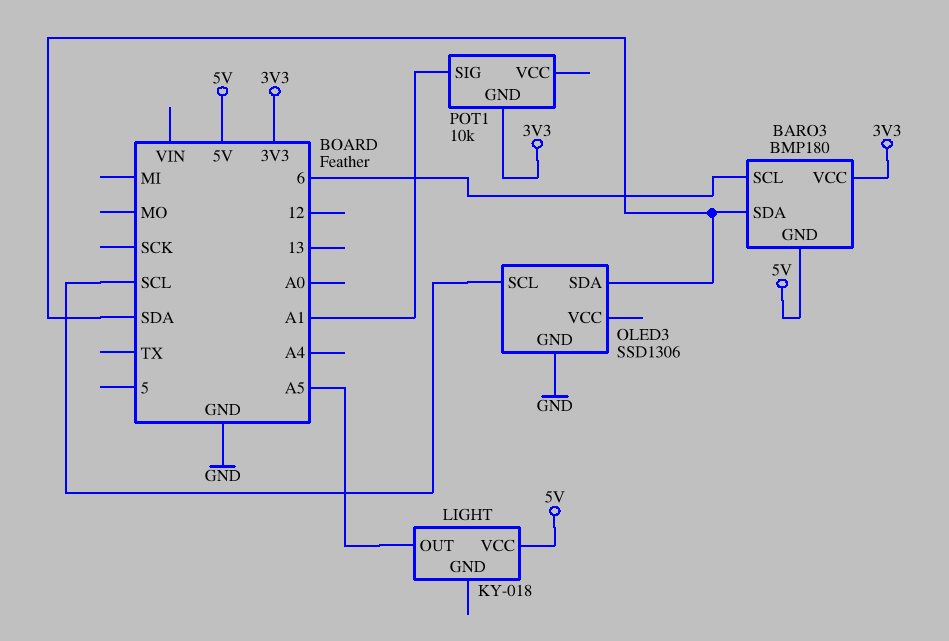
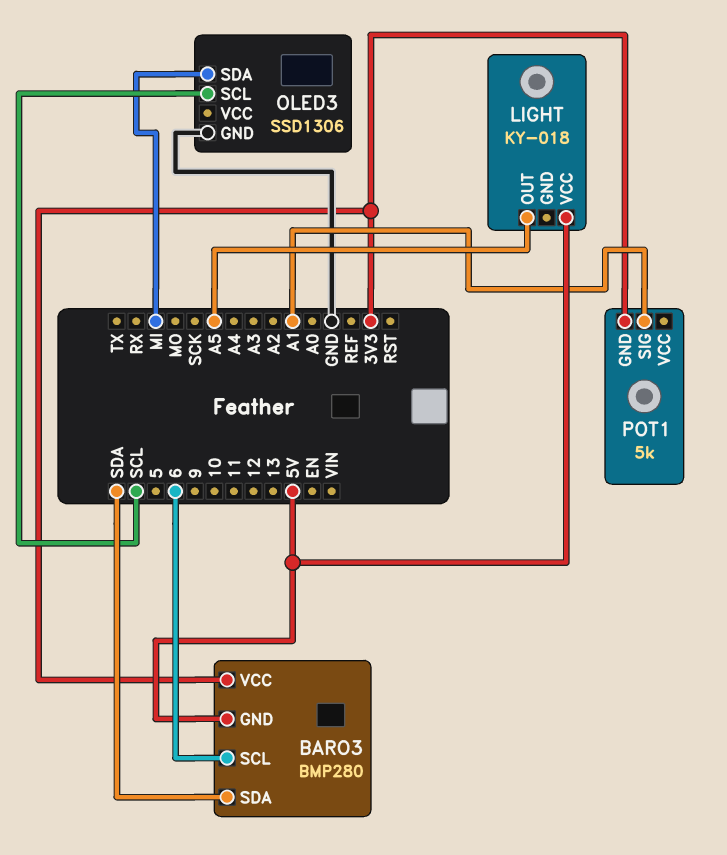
BARO3: BMP180 -> BMP280
OLED3 pin SDA: SDA -> MI
POT1: 10k -> 5k

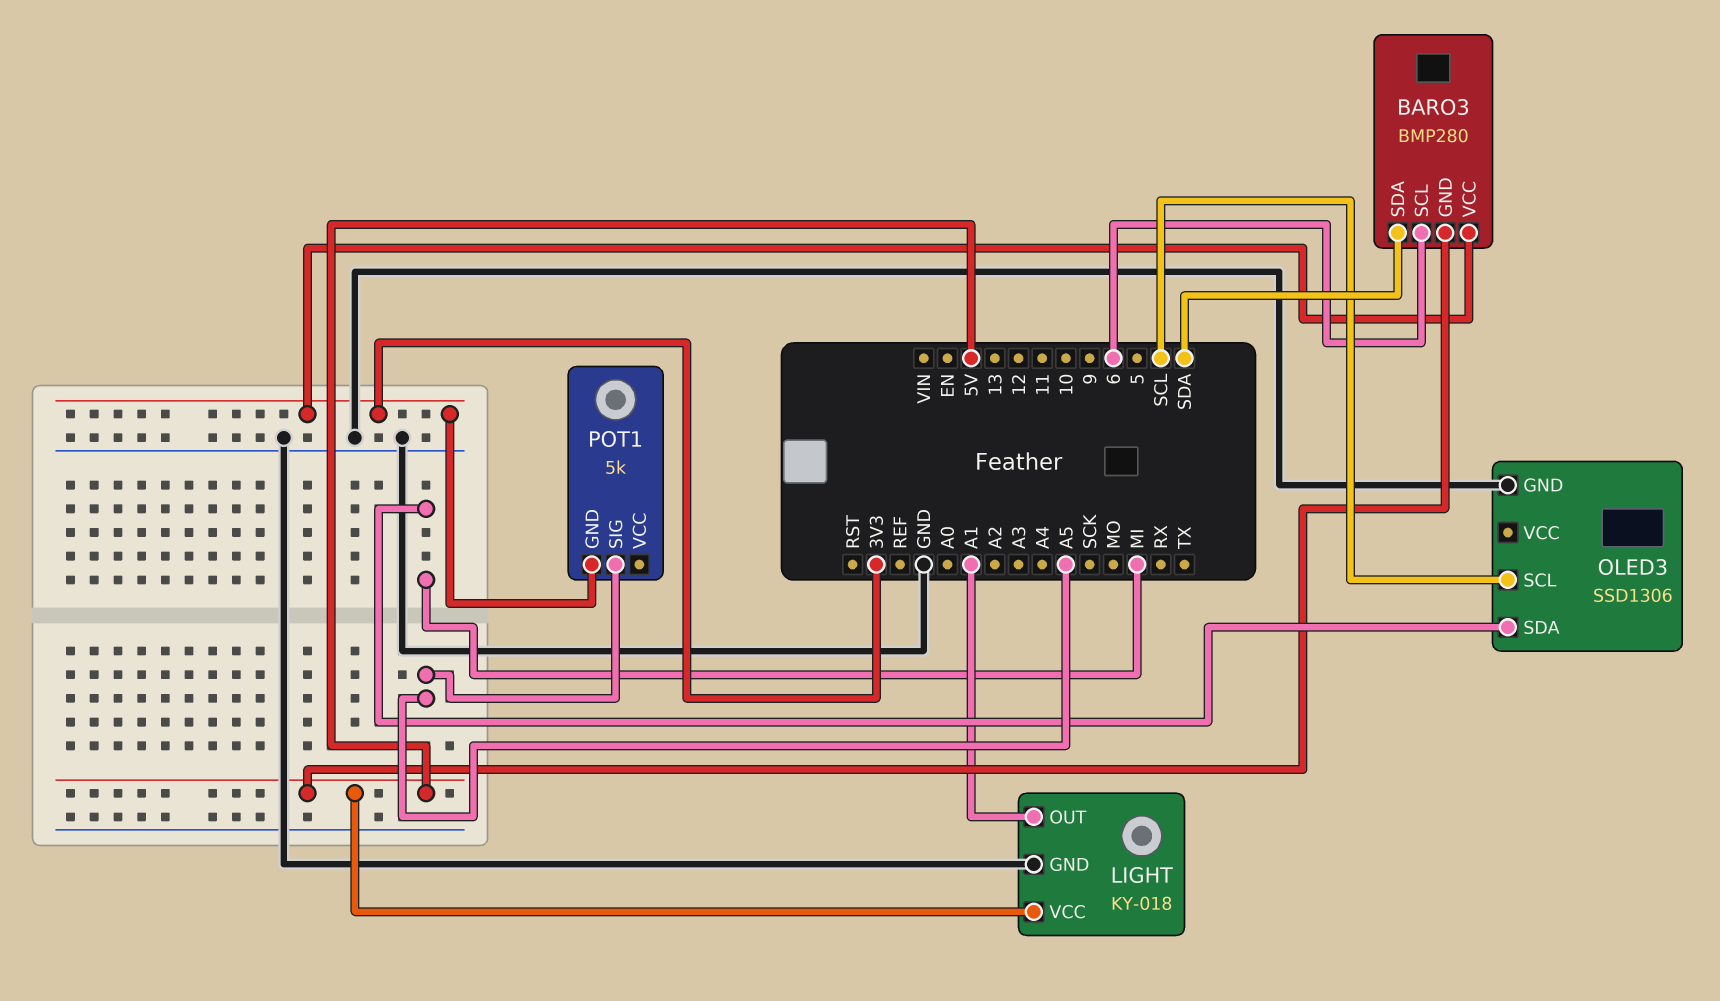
LIGHT pin GND: none -> GND
LIGHT pin OUT: A5 -> A1
POT1 pin SIG: A1 -> A5

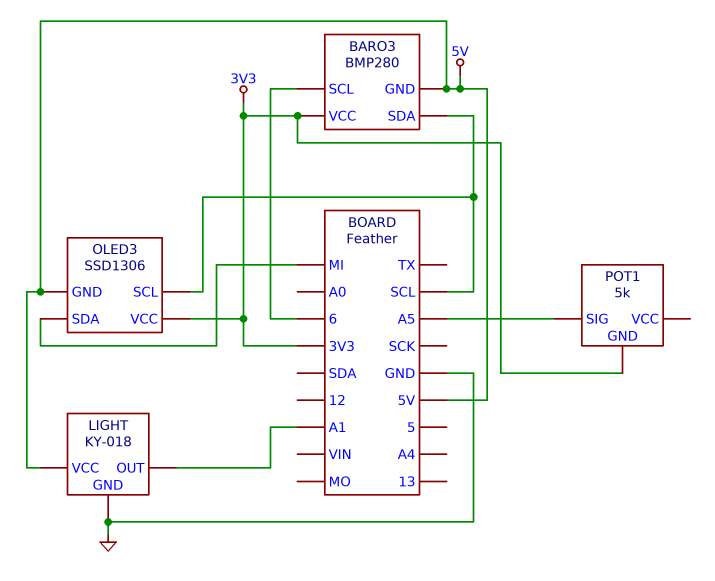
BARO3 pin SDA: SDA -> SCL
OLED3 pin GND: GND -> 5V
OLED3 pin VCC: none -> 3V3

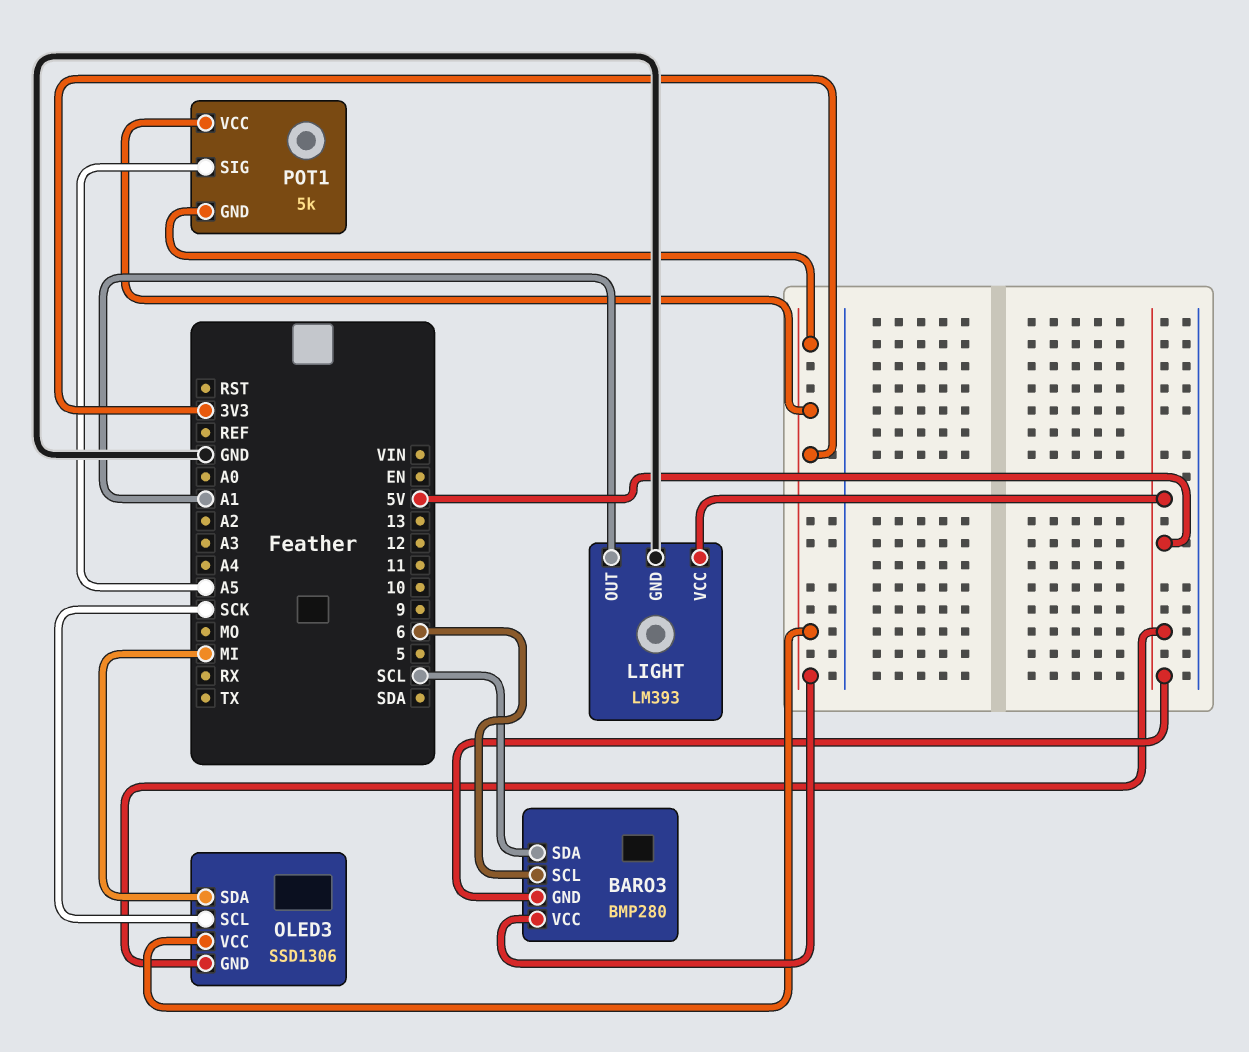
LIGHT: KY-018 -> LM393
OLED3 pin SCL: SCL -> SCK
POT1 pin VCC: none -> 3V3

